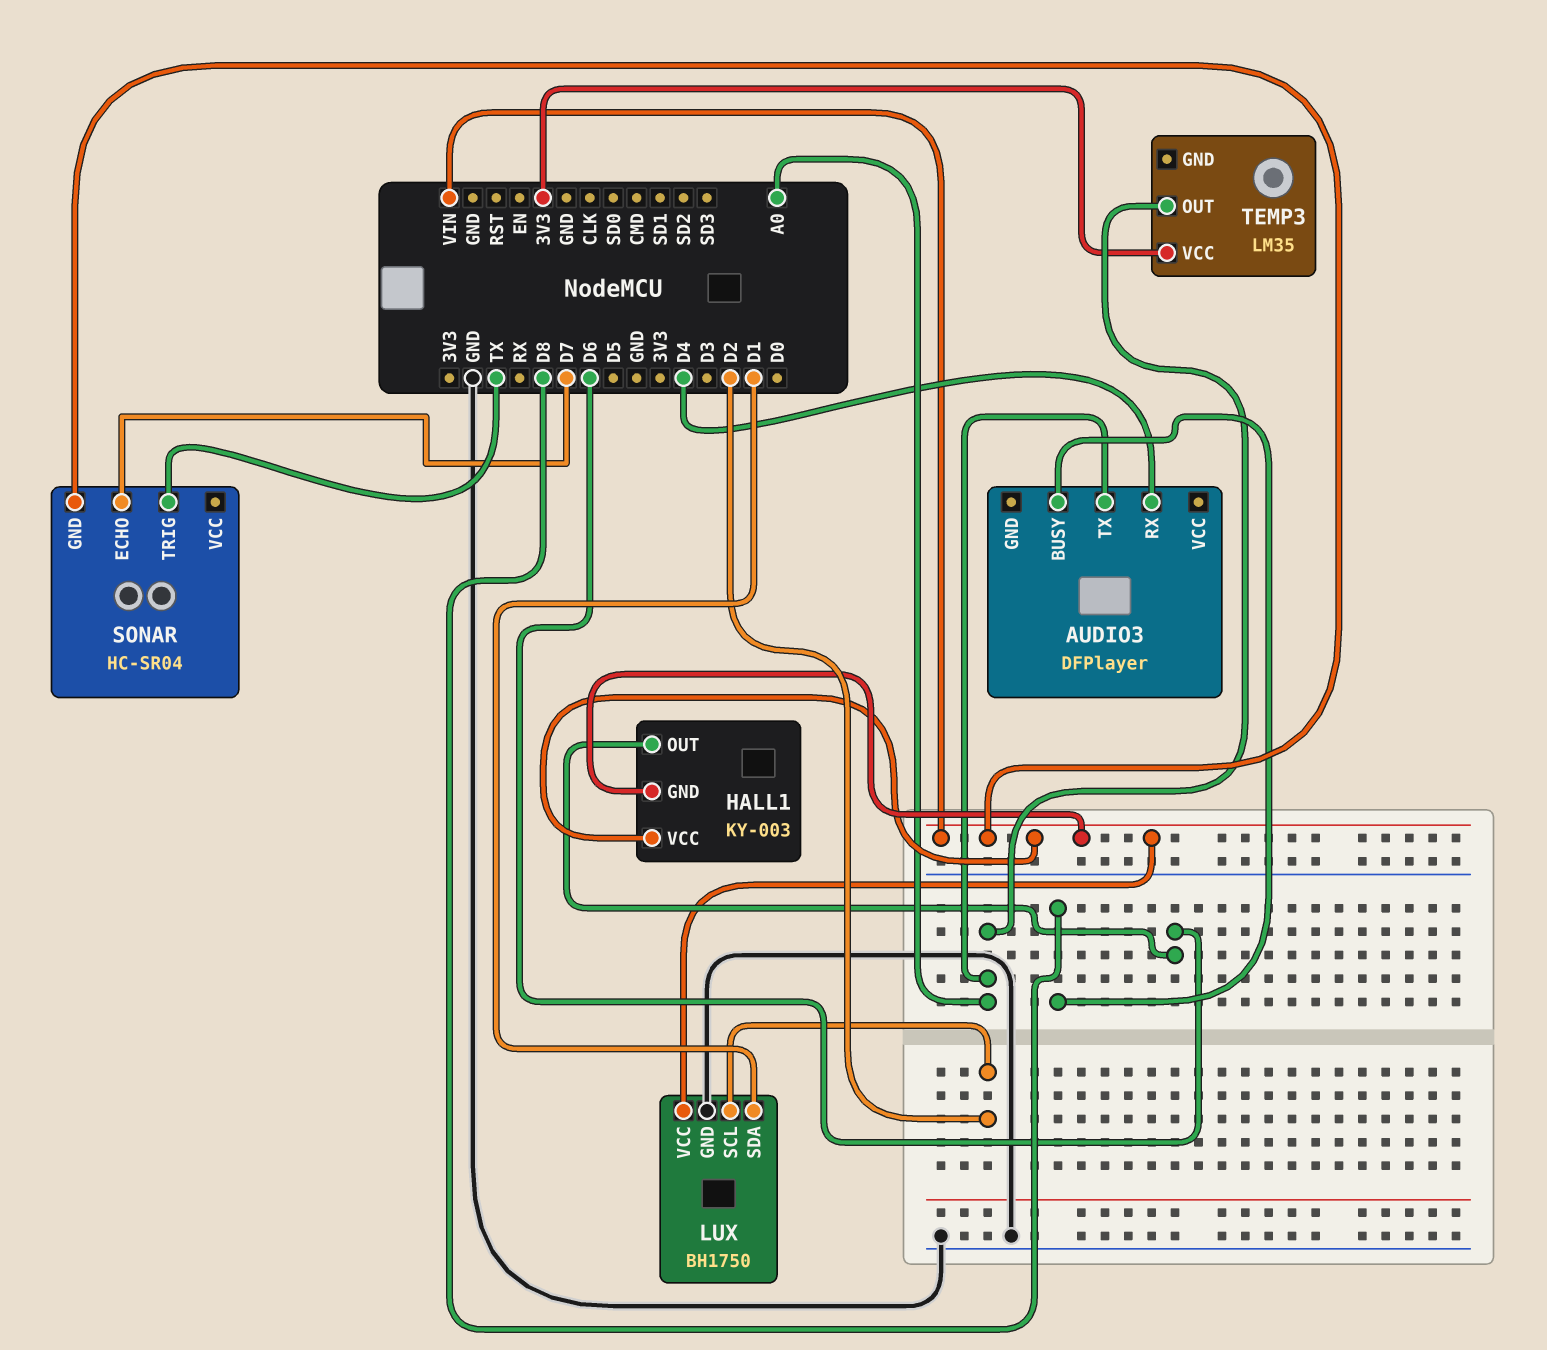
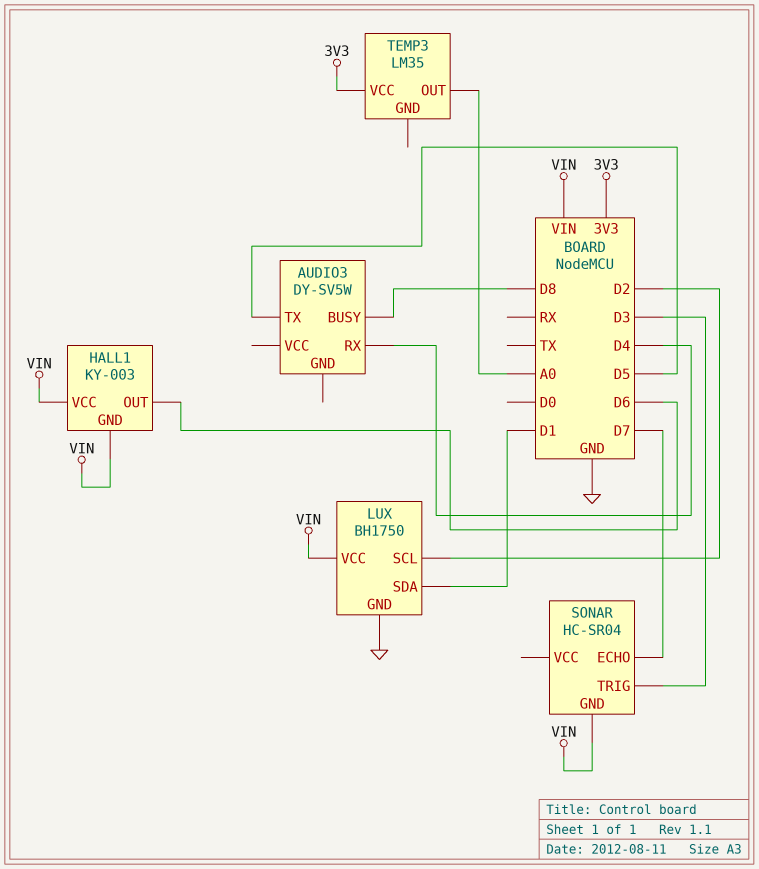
AUDIO3: DFPlayer -> DY-SV5W
AUDIO3 pin TX: A0 -> D5
SONAR pin TRIG: TX -> D3

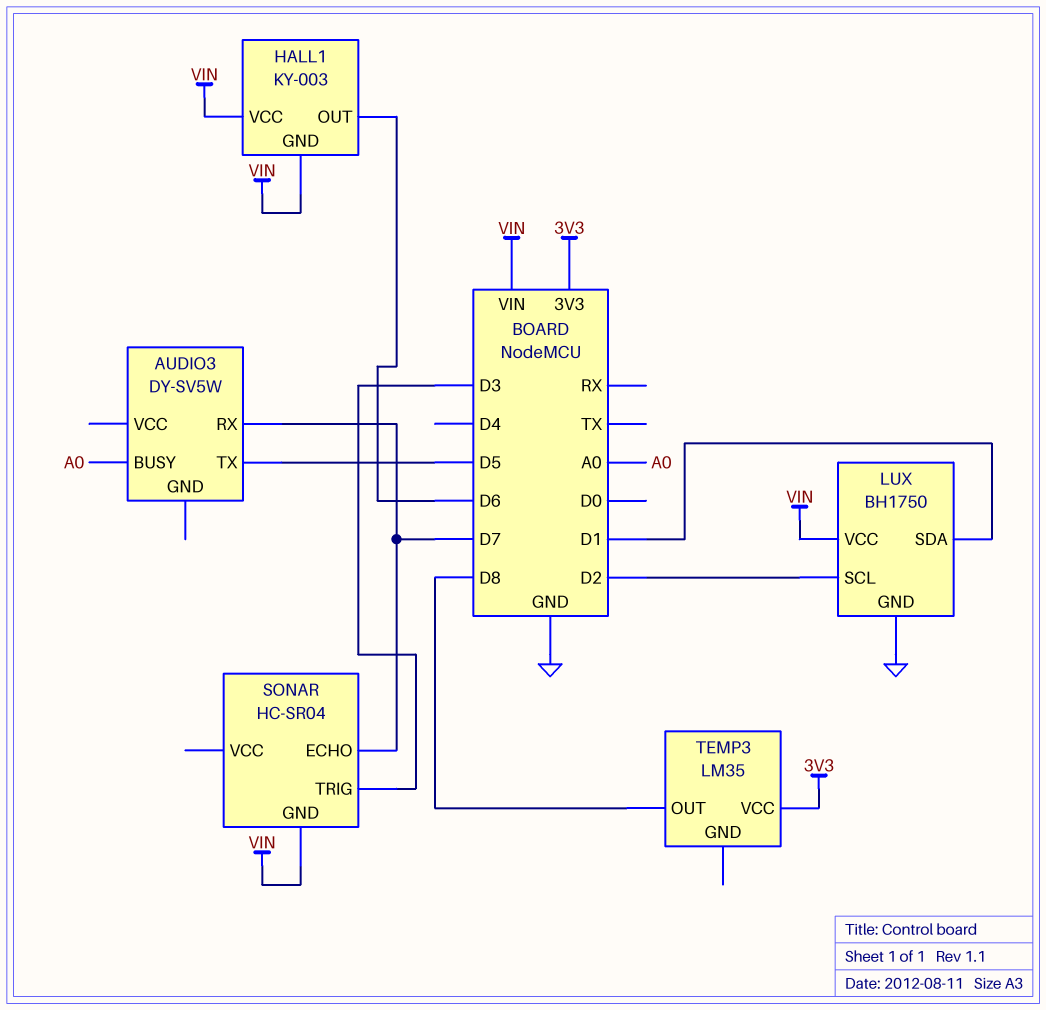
AUDIO3 pin BUSY: D8 -> A0
AUDIO3 pin RX: D4 -> D7
TEMP3 pin OUT: A0 -> D8

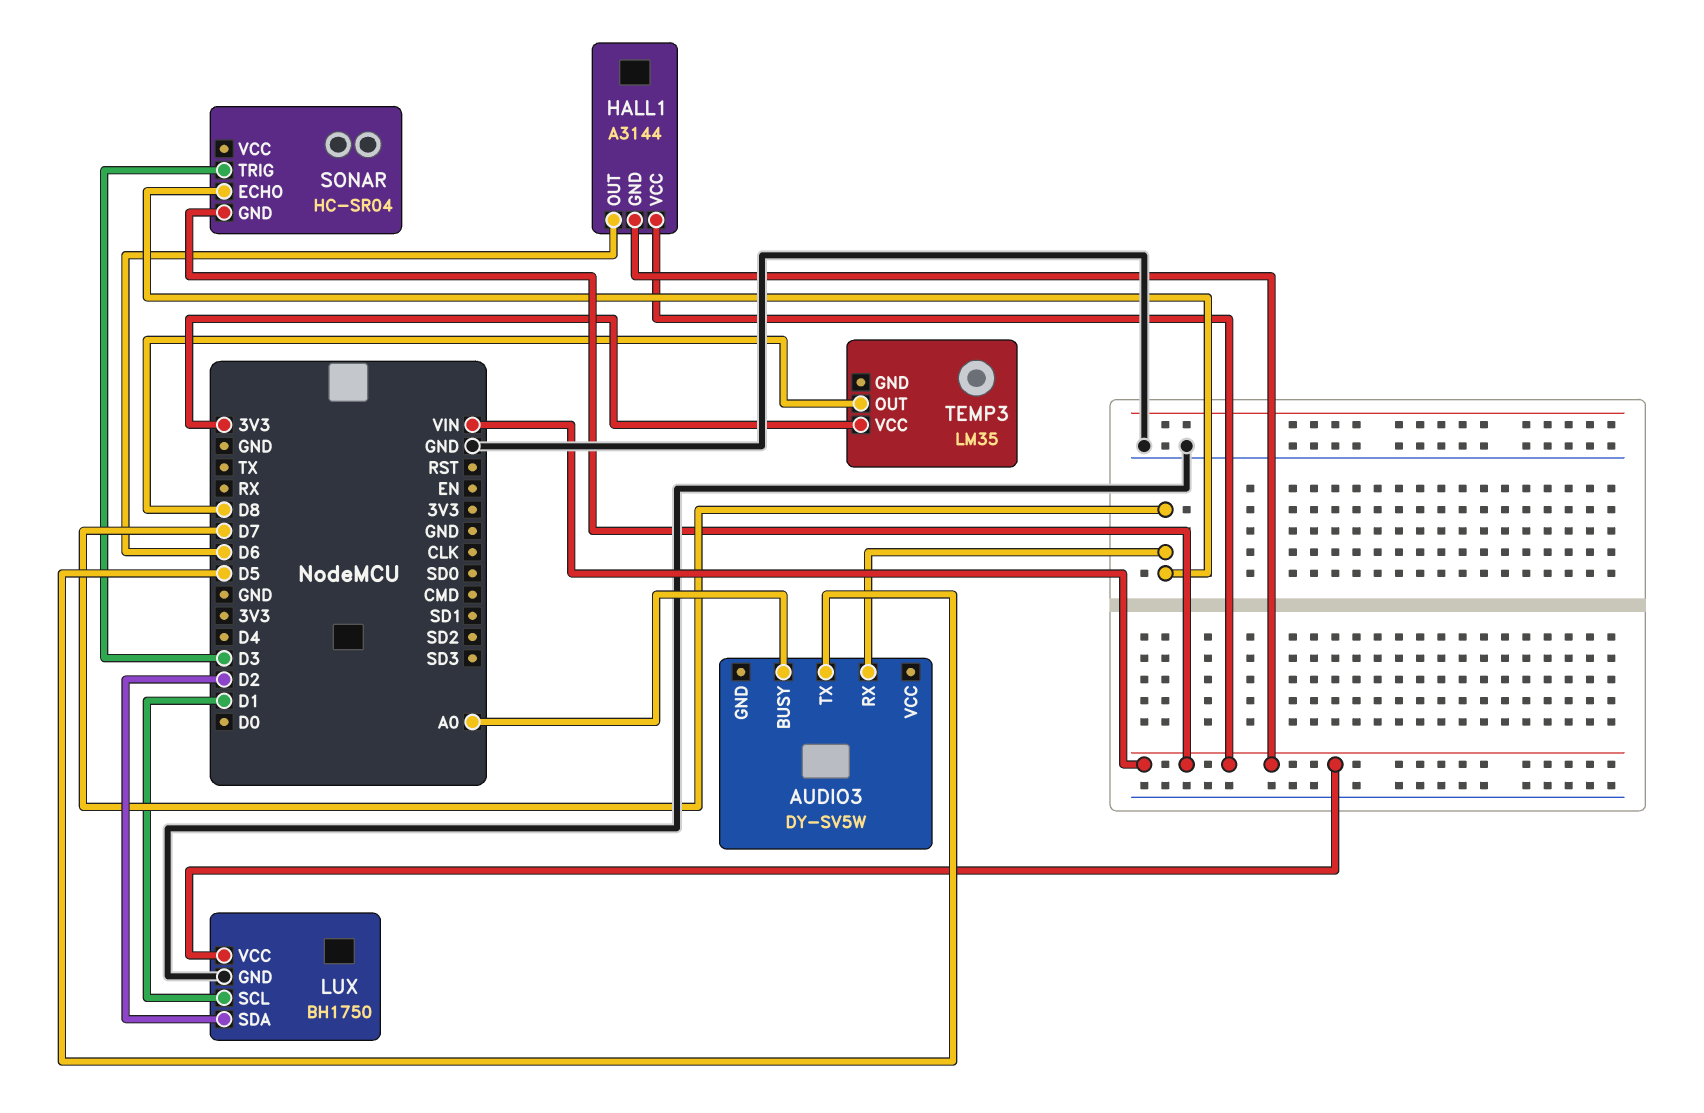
HALL1: KY-003 -> A3144
LUX pin SCL: D2 -> D1
LUX pin SDA: D1 -> D2

